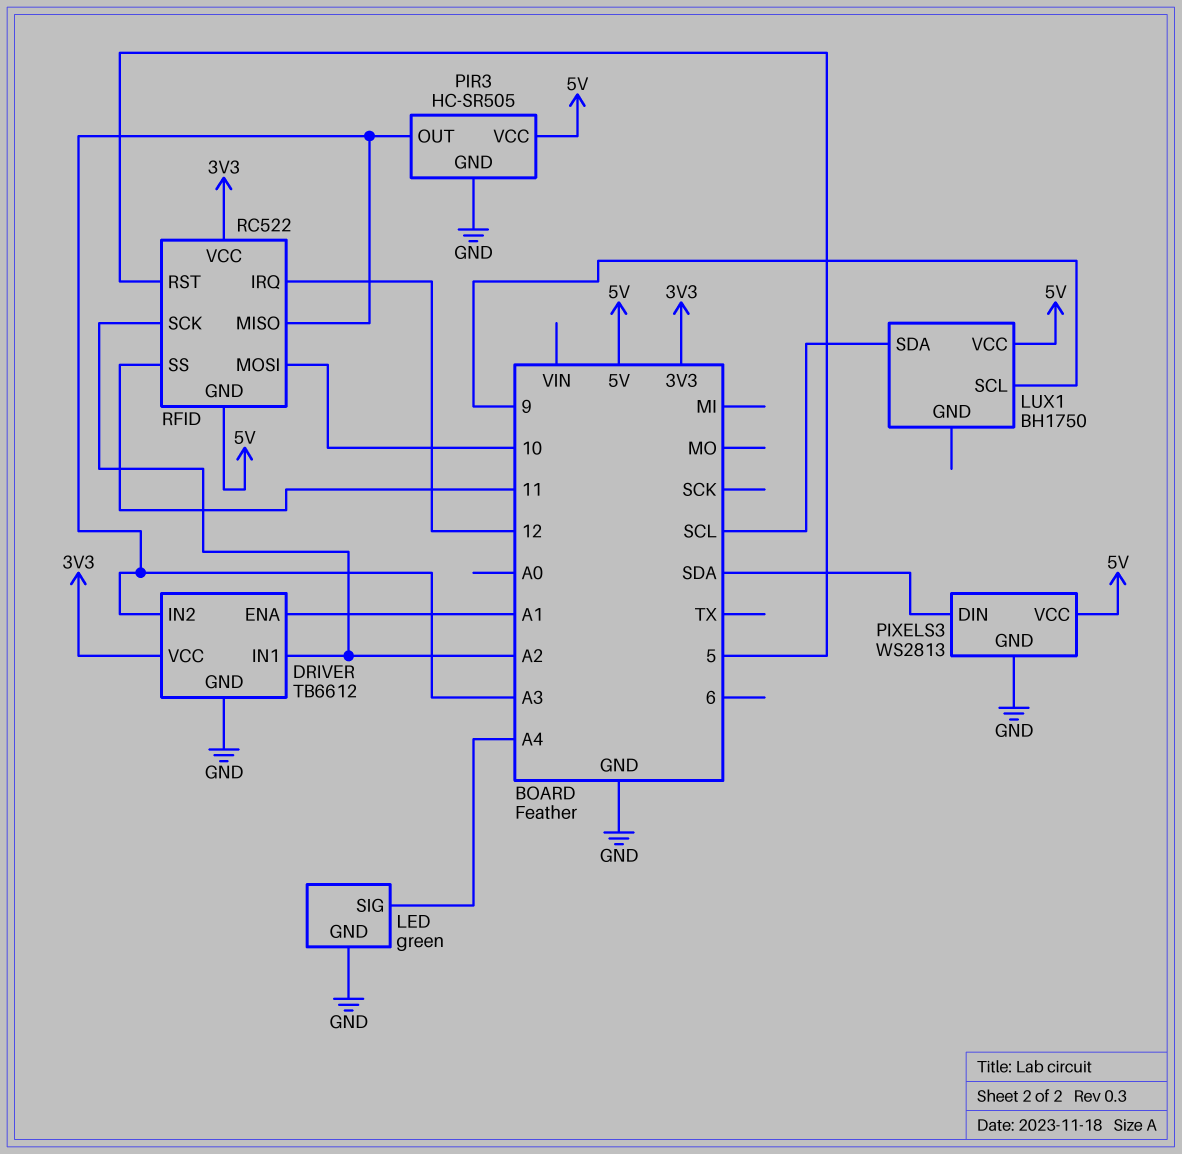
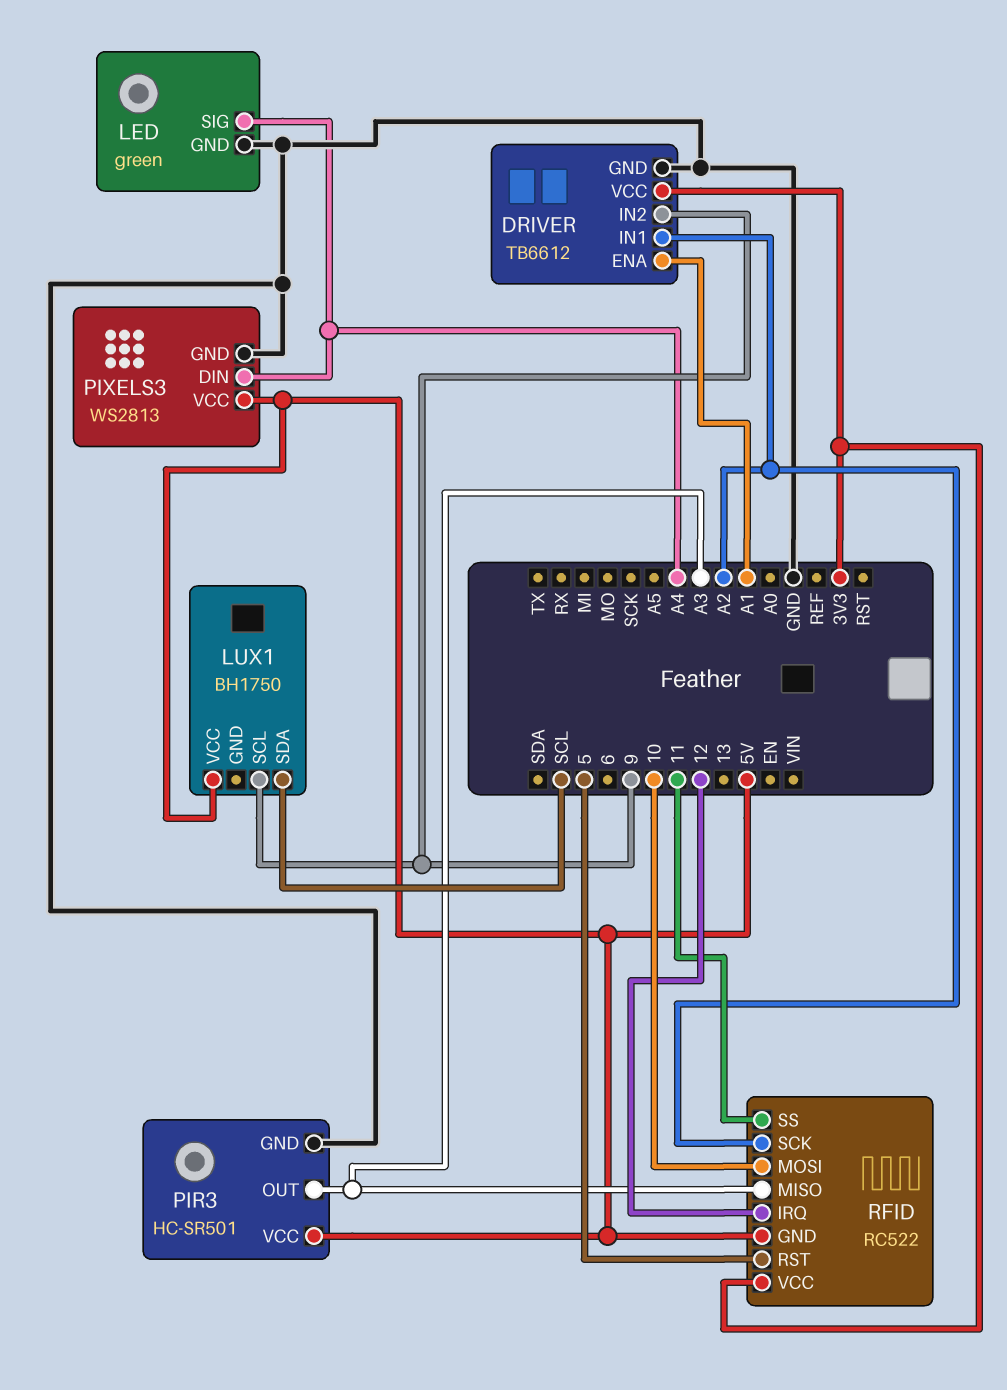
DRIVER pin IN2: A3 -> 9
PIR3: HC-SR505 -> HC-SR501
PIXELS3 pin DIN: SDA -> A4

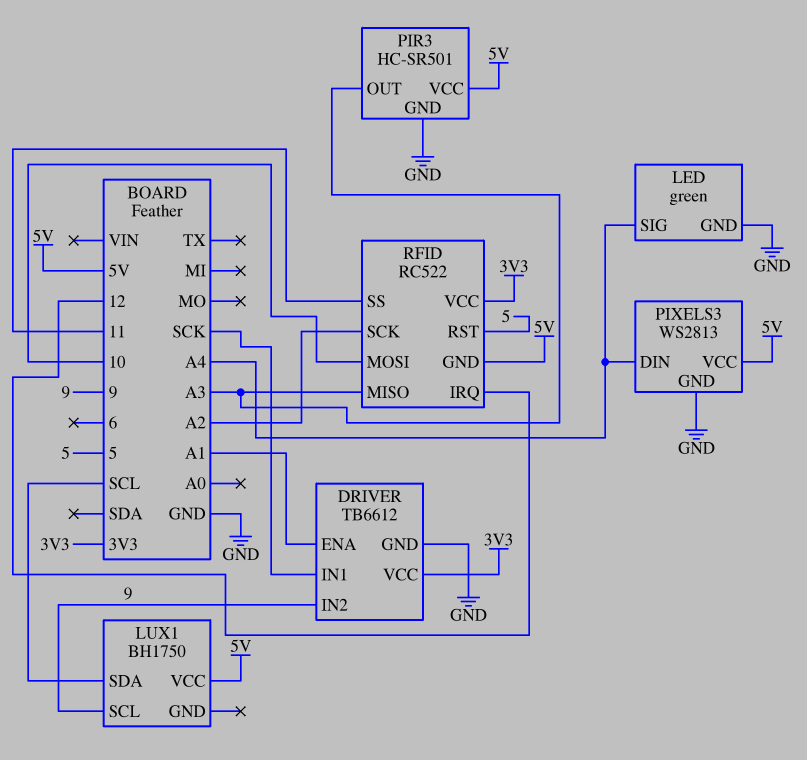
DRIVER pin IN1: A2 -> SCK

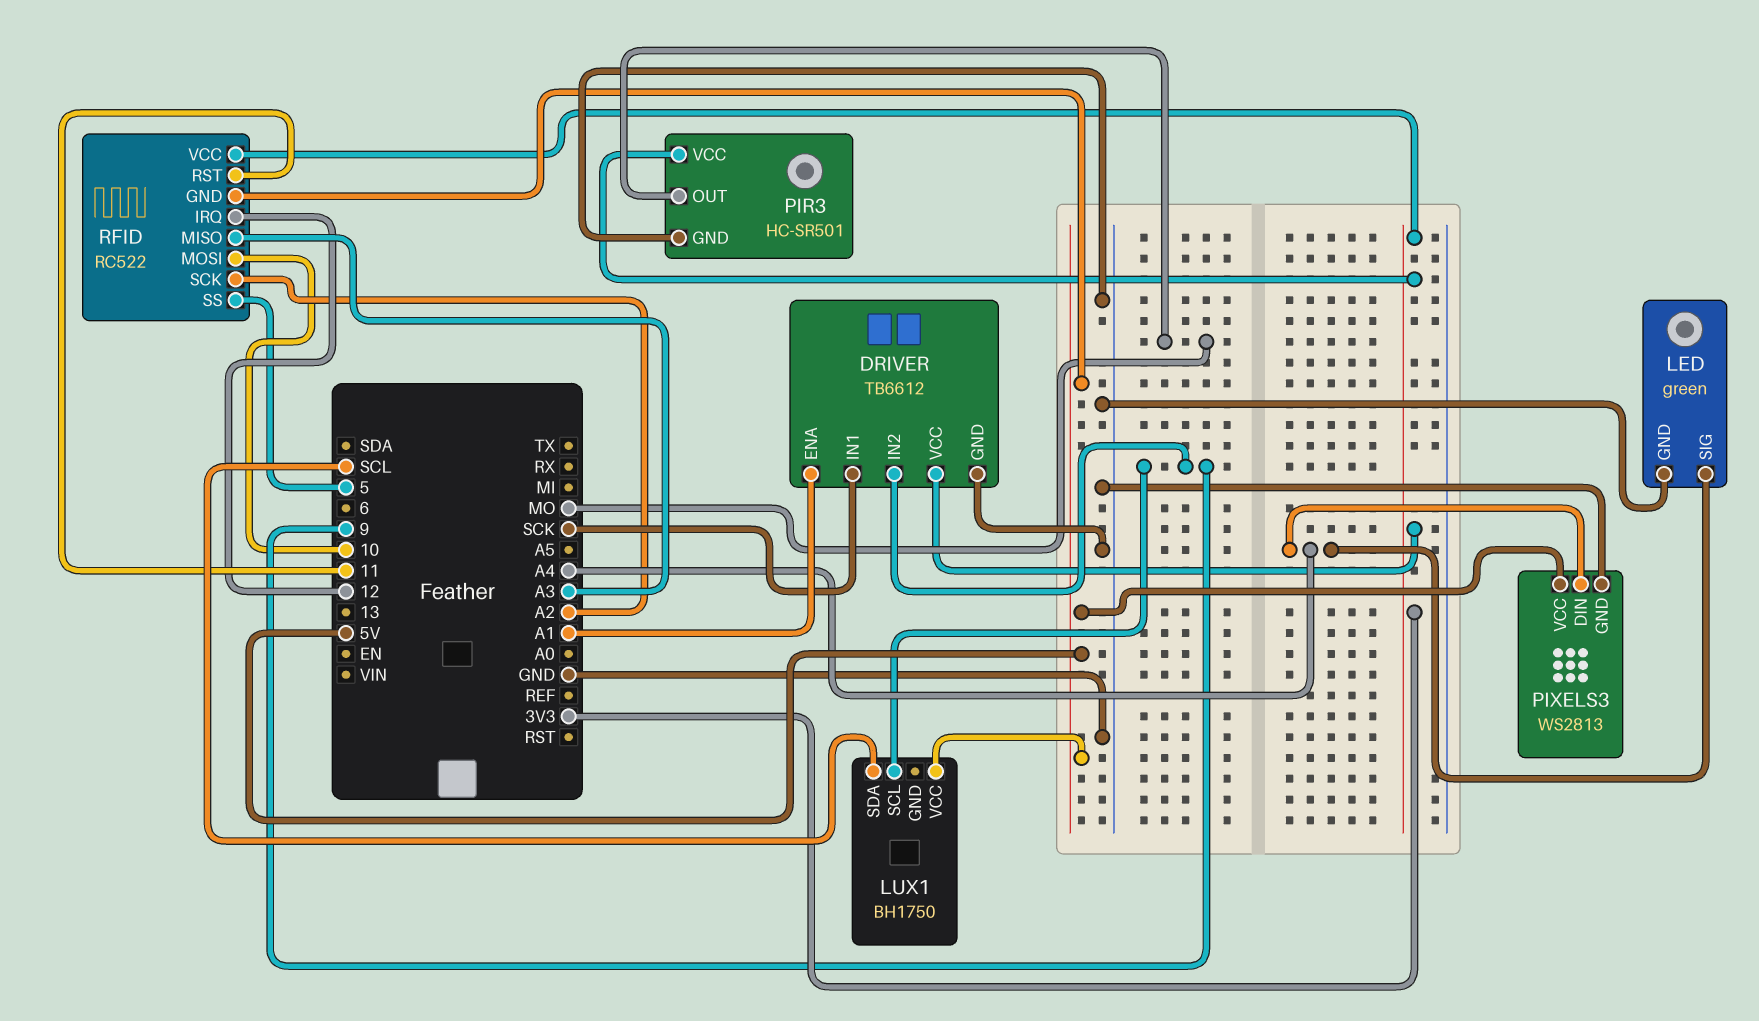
PIR3 pin OUT: A3 -> MO
PIR3 pin VCC: 5V -> 3V3
RFID pin RST: 5 -> 11
RFID pin SS: 11 -> 5

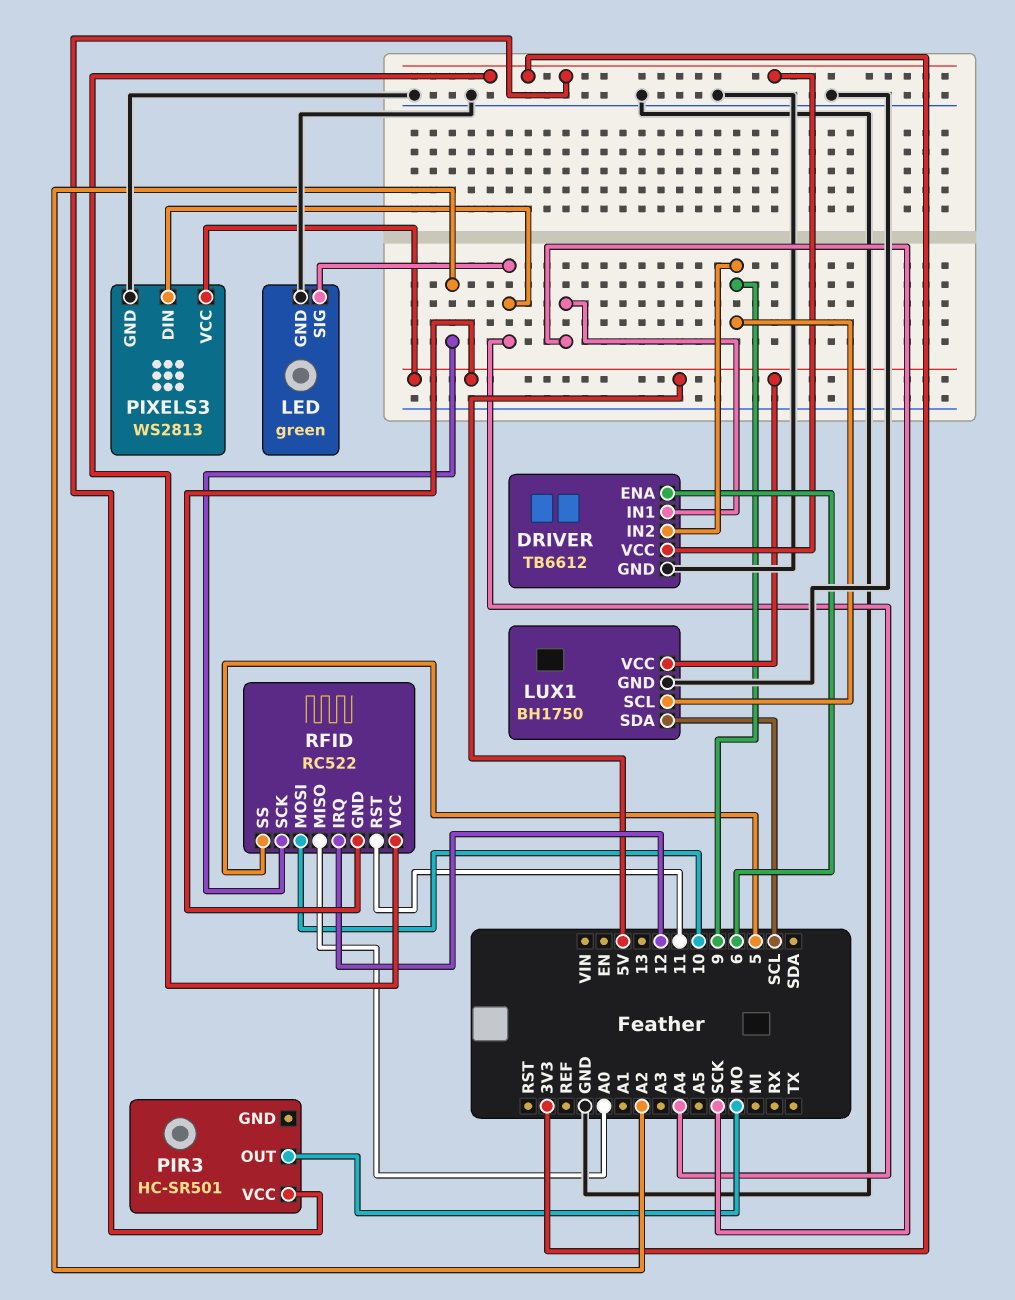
DRIVER pin ENA: A1 -> 6
LUX1 pin GND: none -> GND
PIR3 pin GND: GND -> none
RFID pin MISO: A3 -> A0

